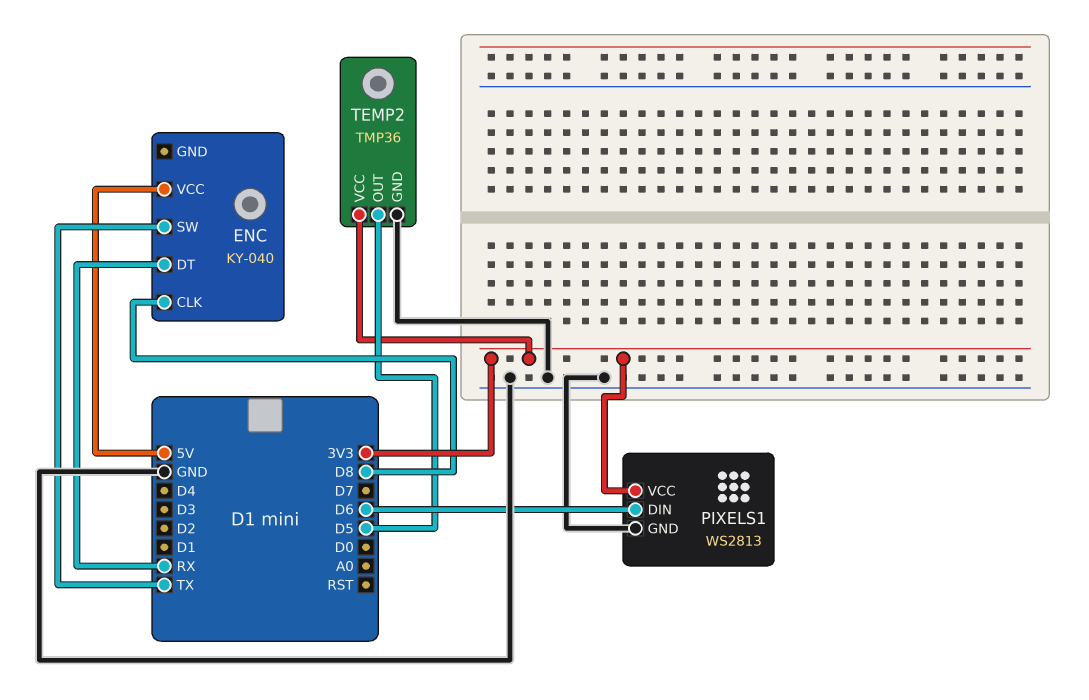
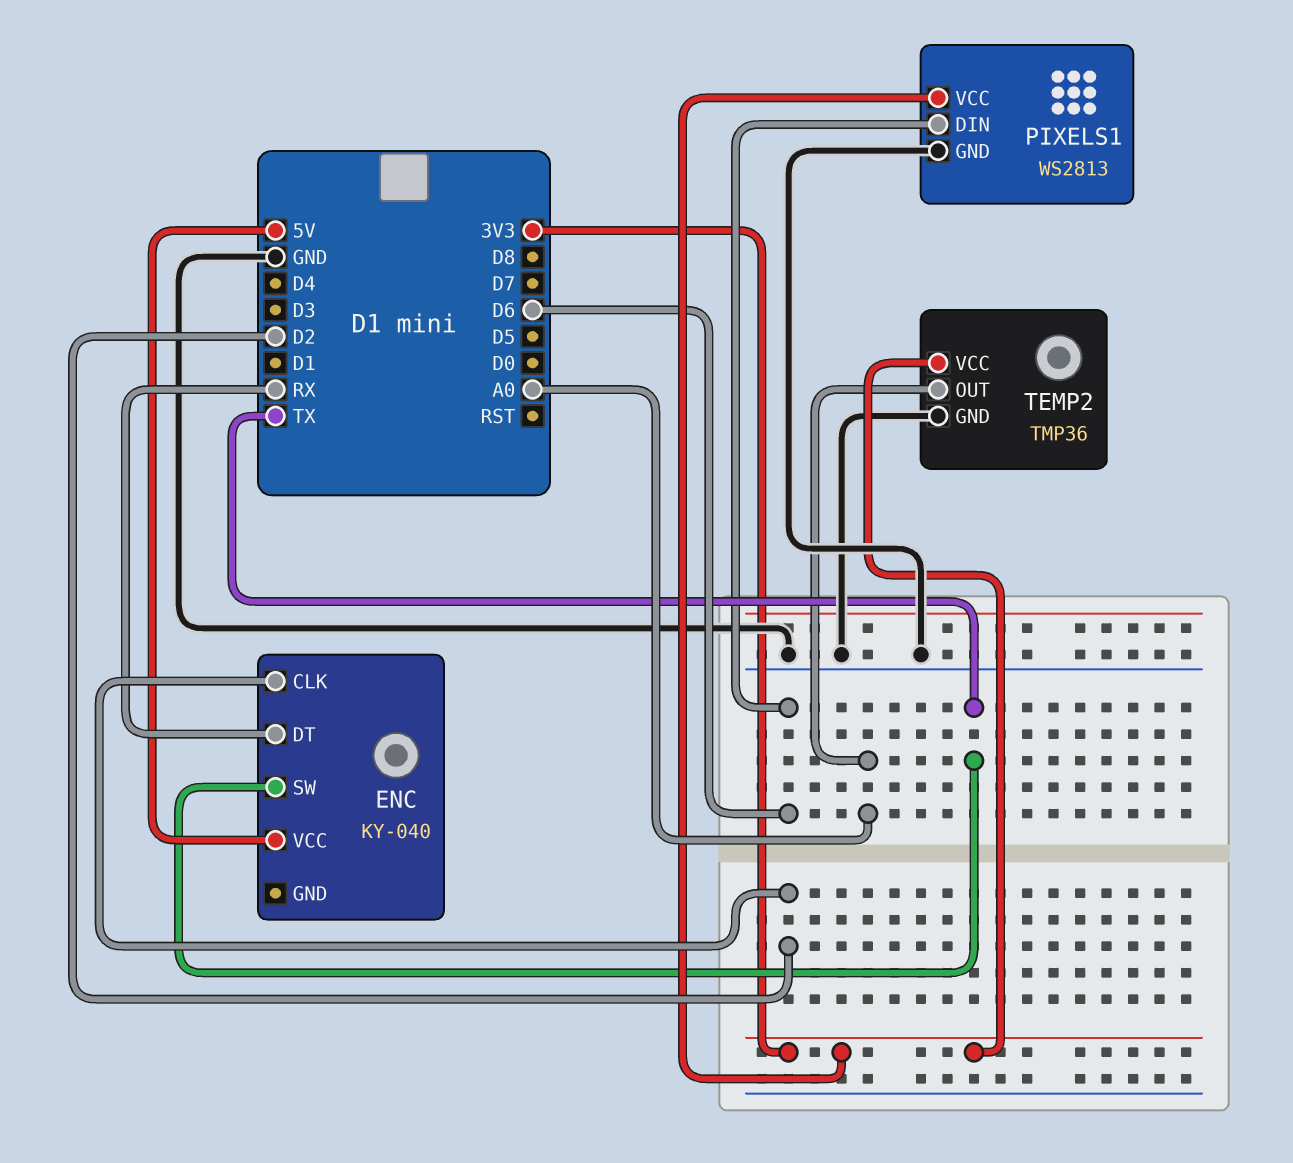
ENC pin CLK: D8 -> D2
TEMP2 pin OUT: D5 -> A0

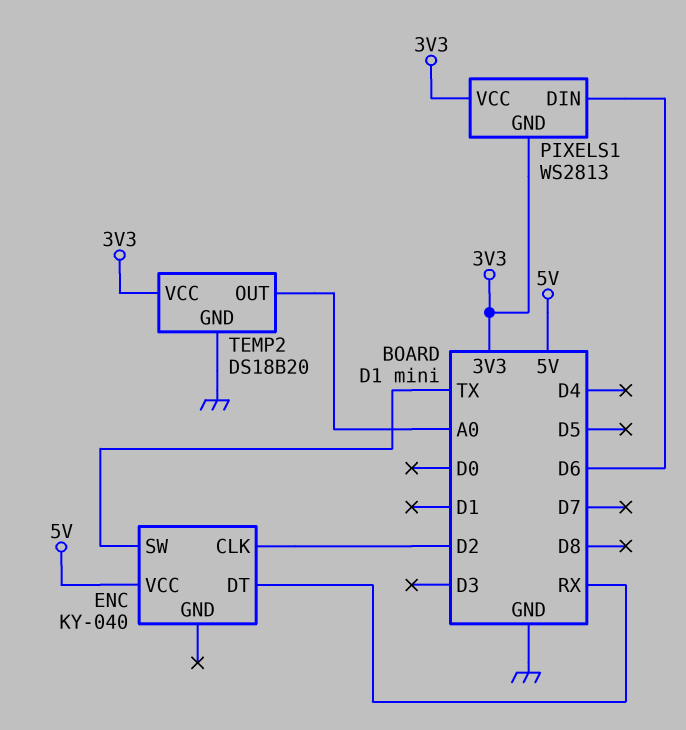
PIXELS1 pin GND: GND -> 3V3
TEMP2: TMP36 -> DS18B20

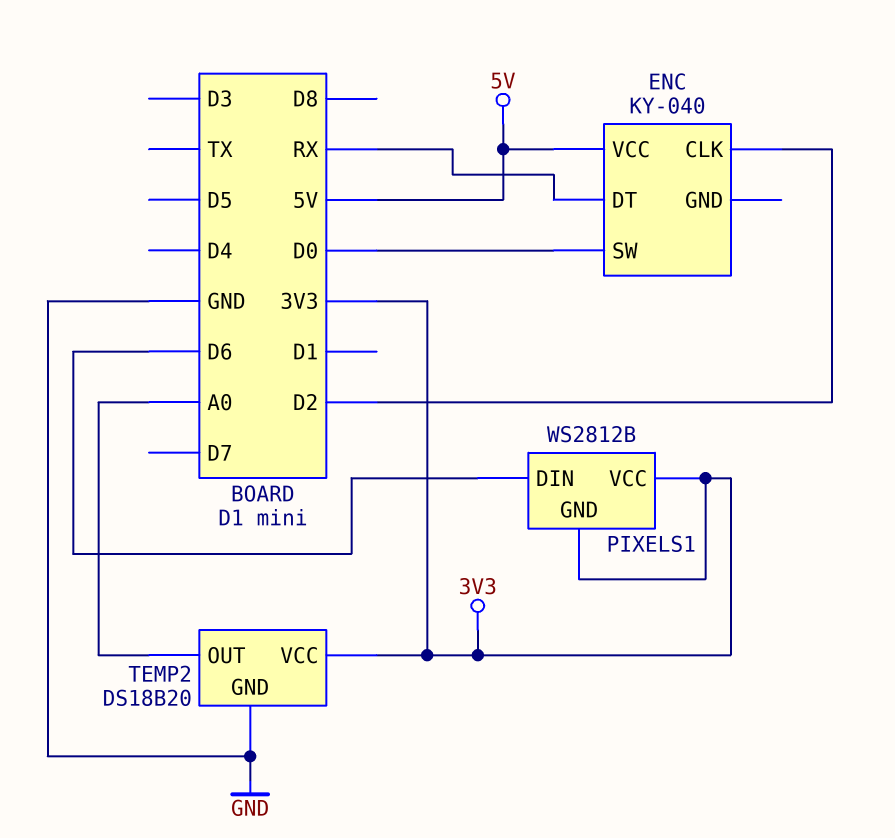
ENC pin SW: TX -> D0
PIXELS1: WS2813 -> WS2812B

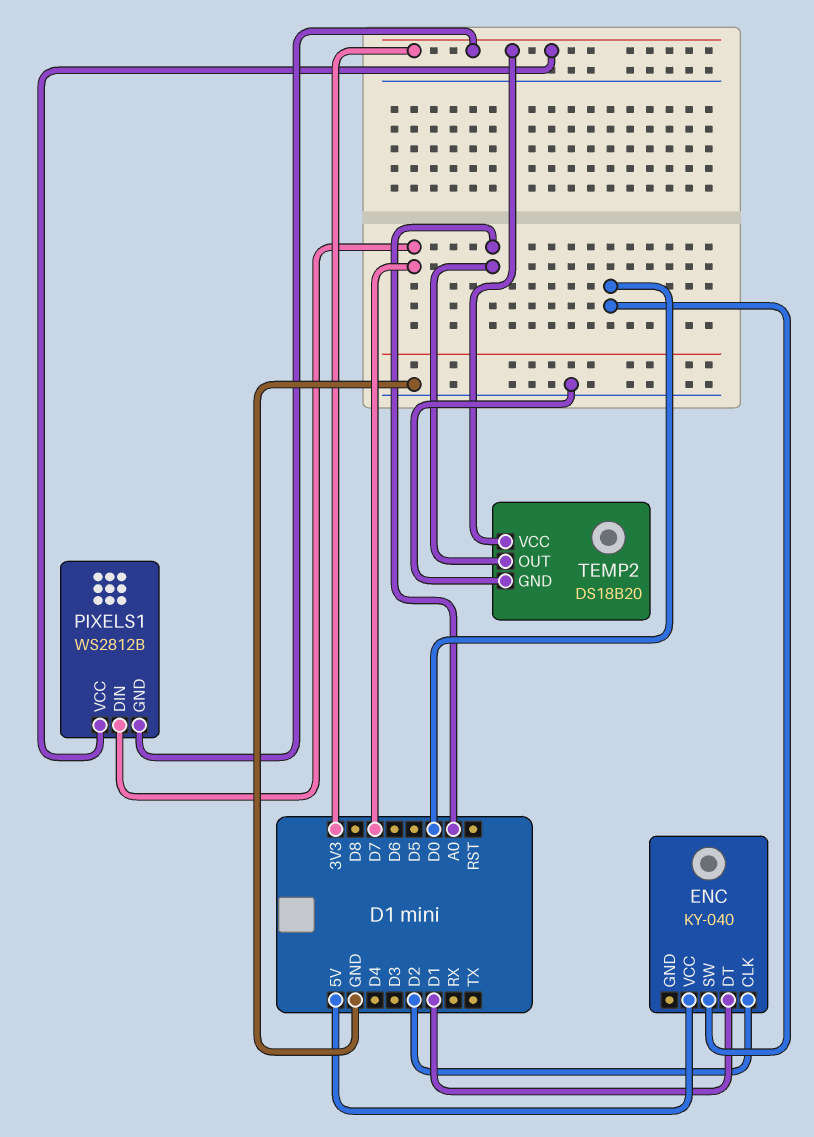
ENC pin DT: RX -> D1
PIXELS1 pin DIN: D6 -> D7

